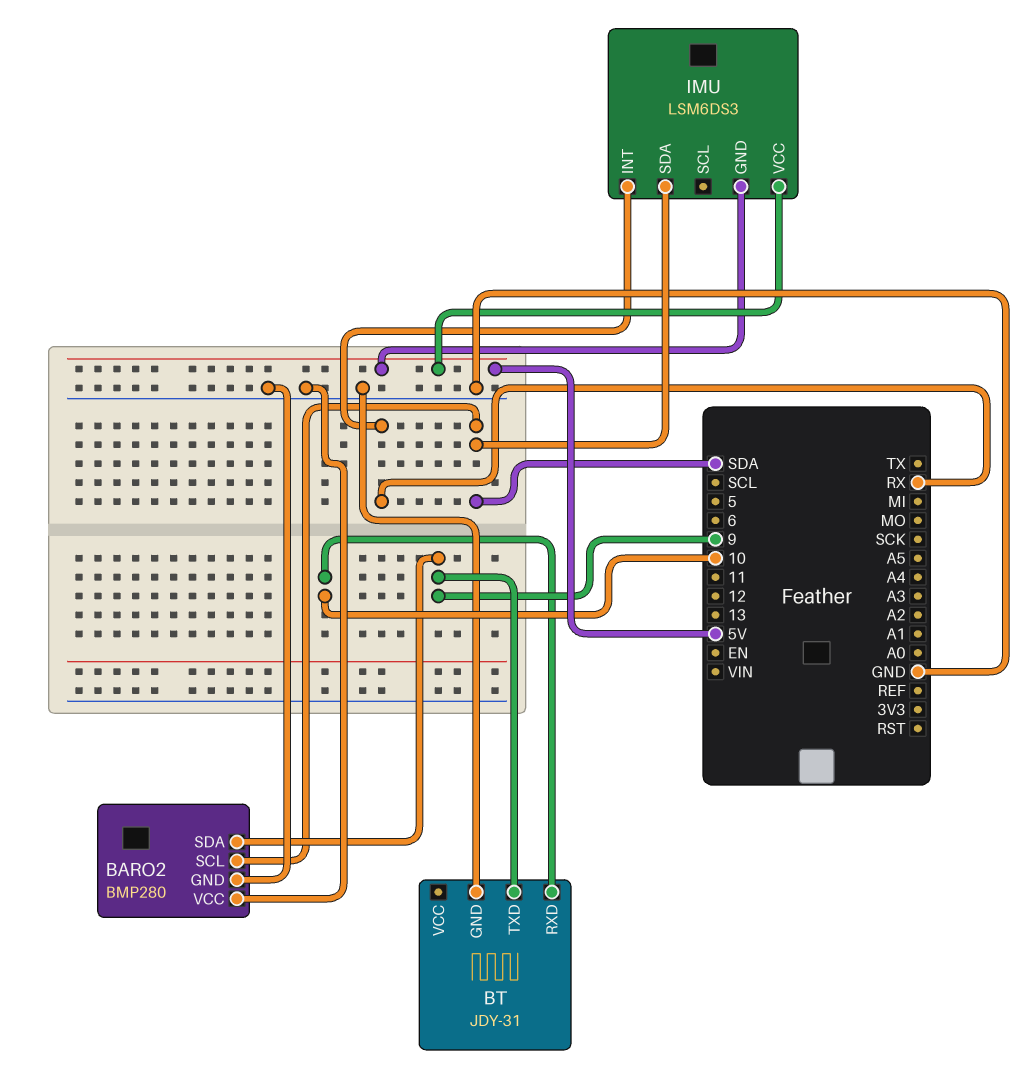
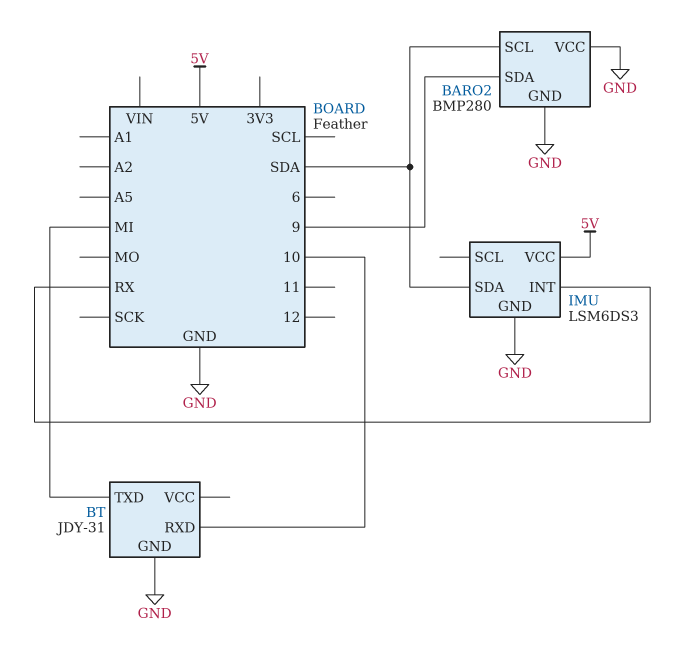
BT pin TXD: 9 -> MI
IMU pin GND: 5V -> GND

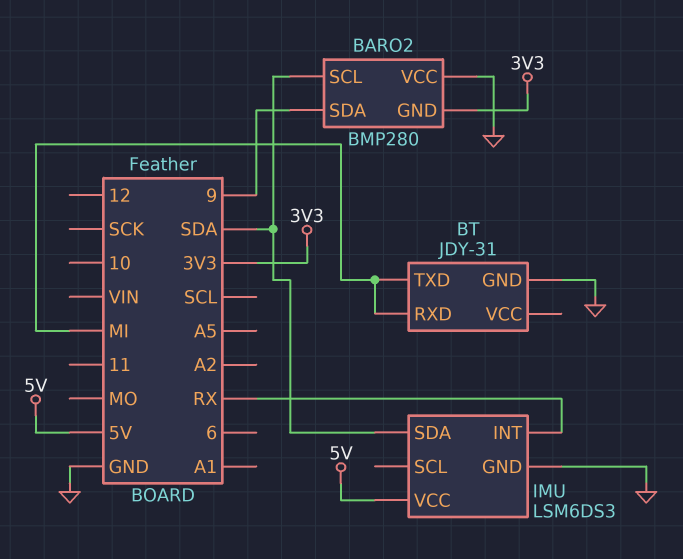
BARO2 pin GND: GND -> 3V3
BT pin RXD: 10 -> MI

